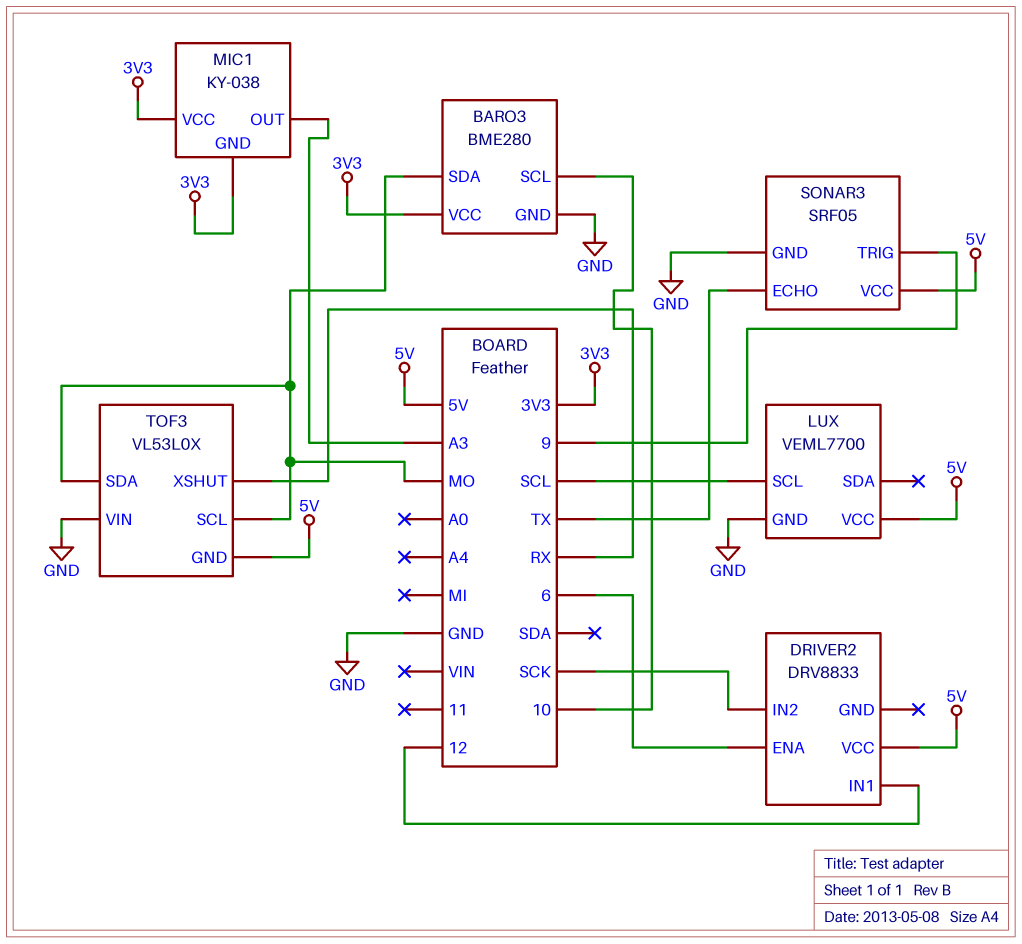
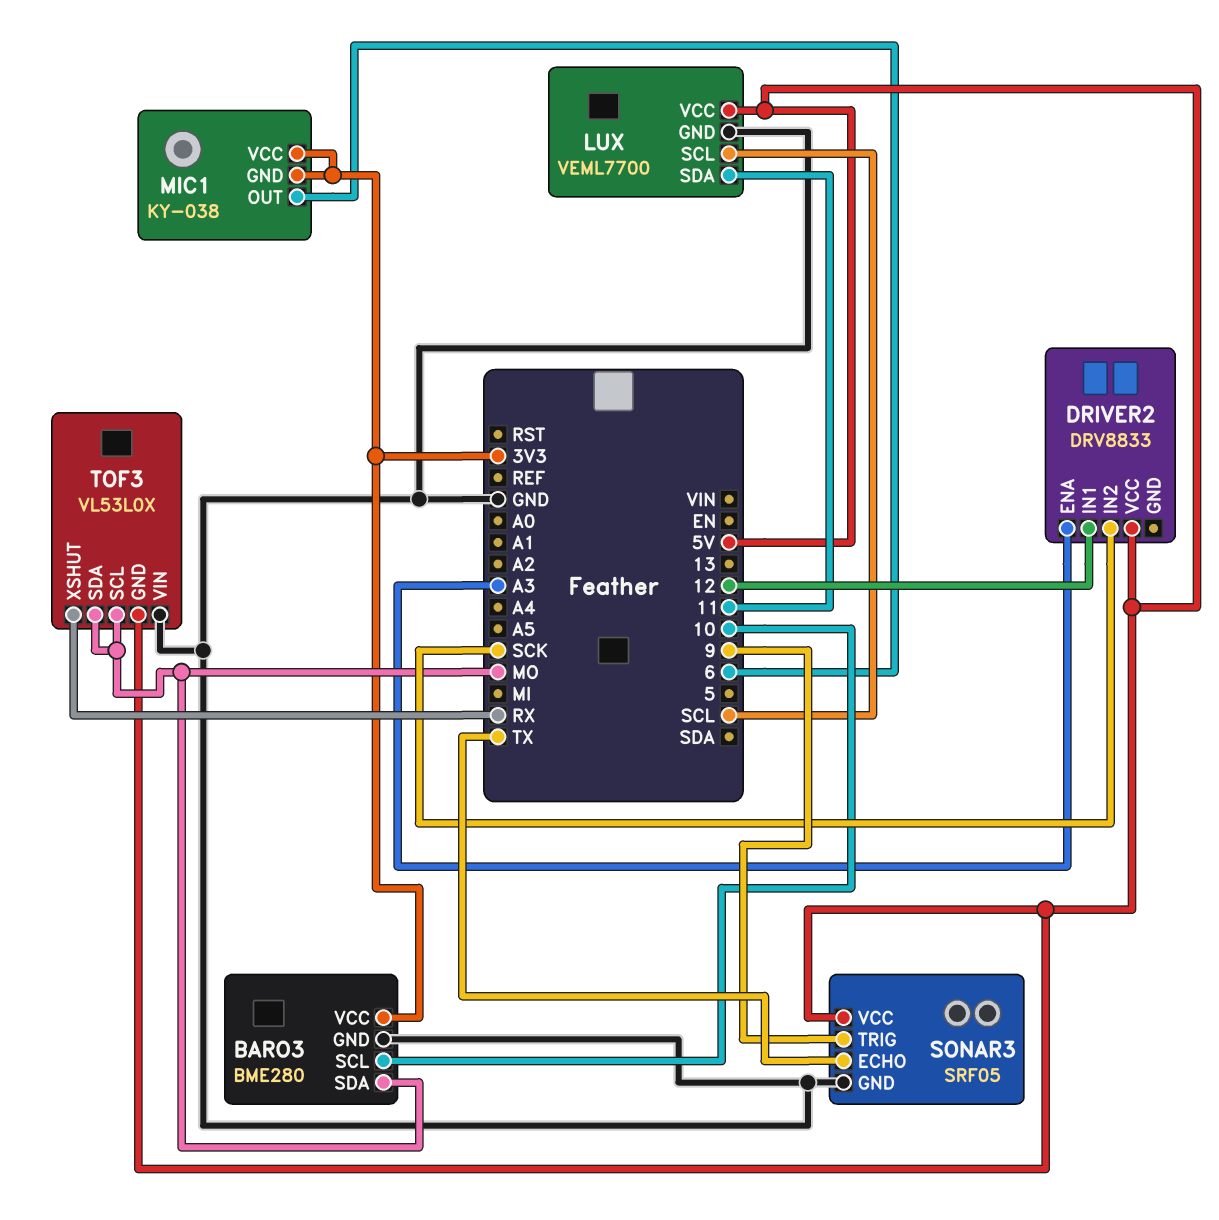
DRIVER2 pin ENA: 6 -> A3
LUX pin SDA: none -> 11
MIC1 pin OUT: A3 -> 6

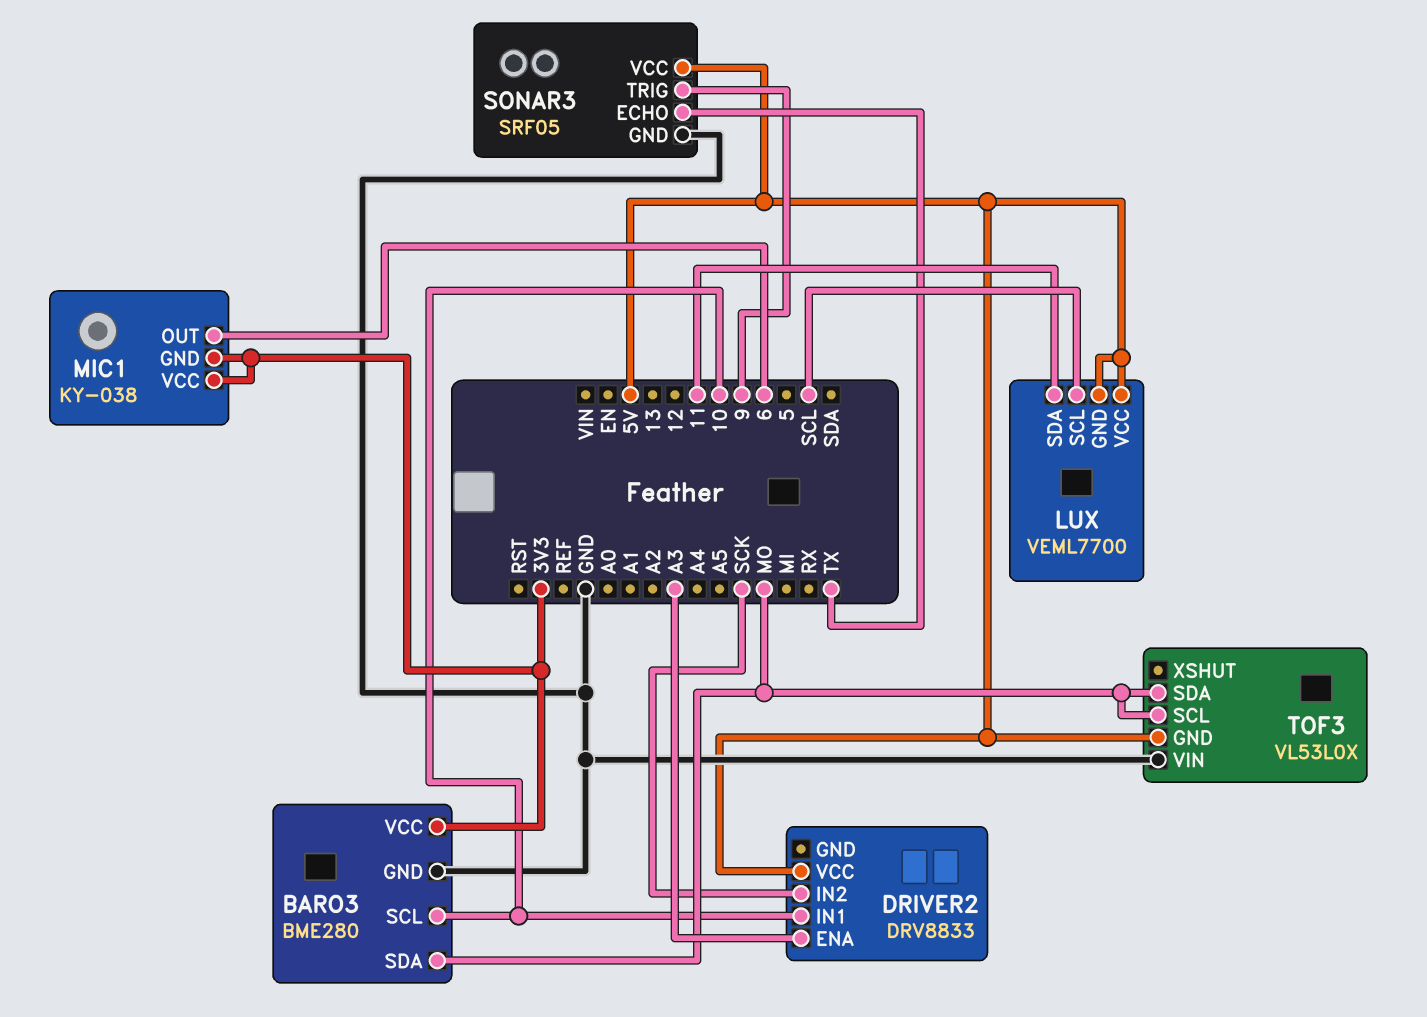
DRIVER2 pin IN1: 12 -> 10
LUX pin GND: GND -> 5V
TOF3 pin XSHUT: RX -> none

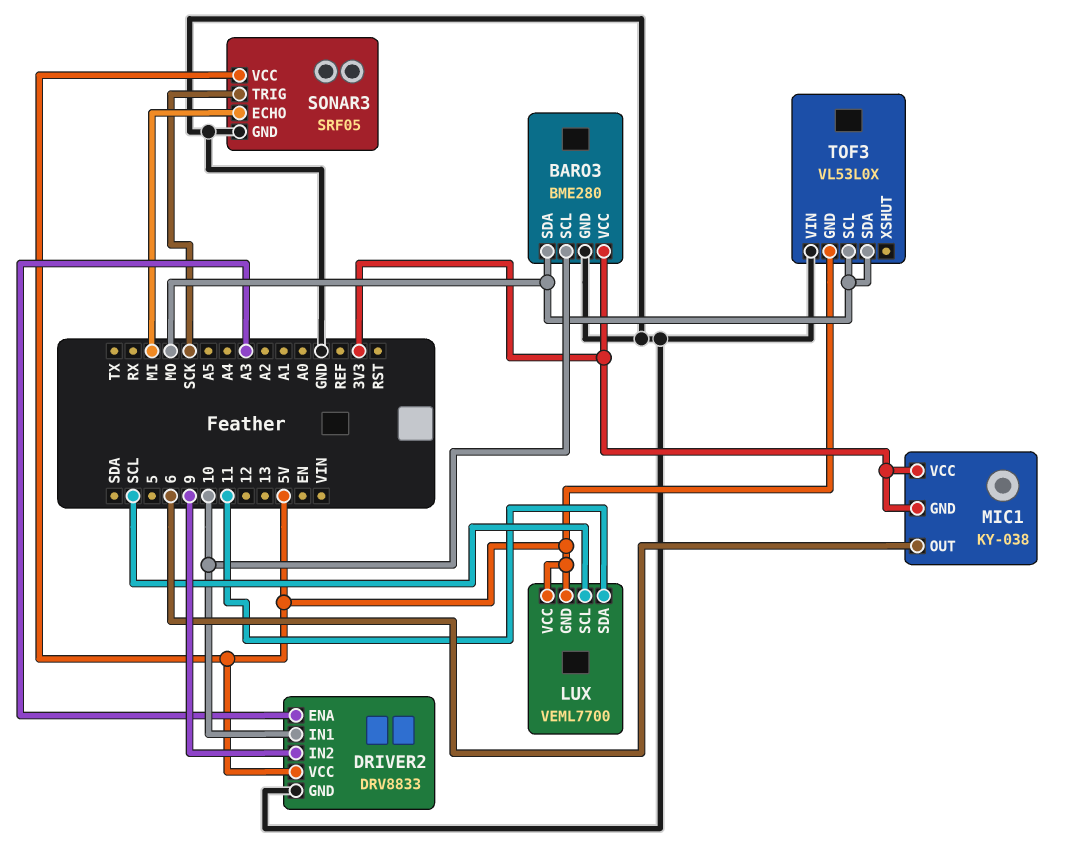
DRIVER2 pin GND: none -> GND
DRIVER2 pin IN2: SCK -> 9
SONAR3 pin ECHO: TX -> MI
SONAR3 pin TRIG: 9 -> SCK

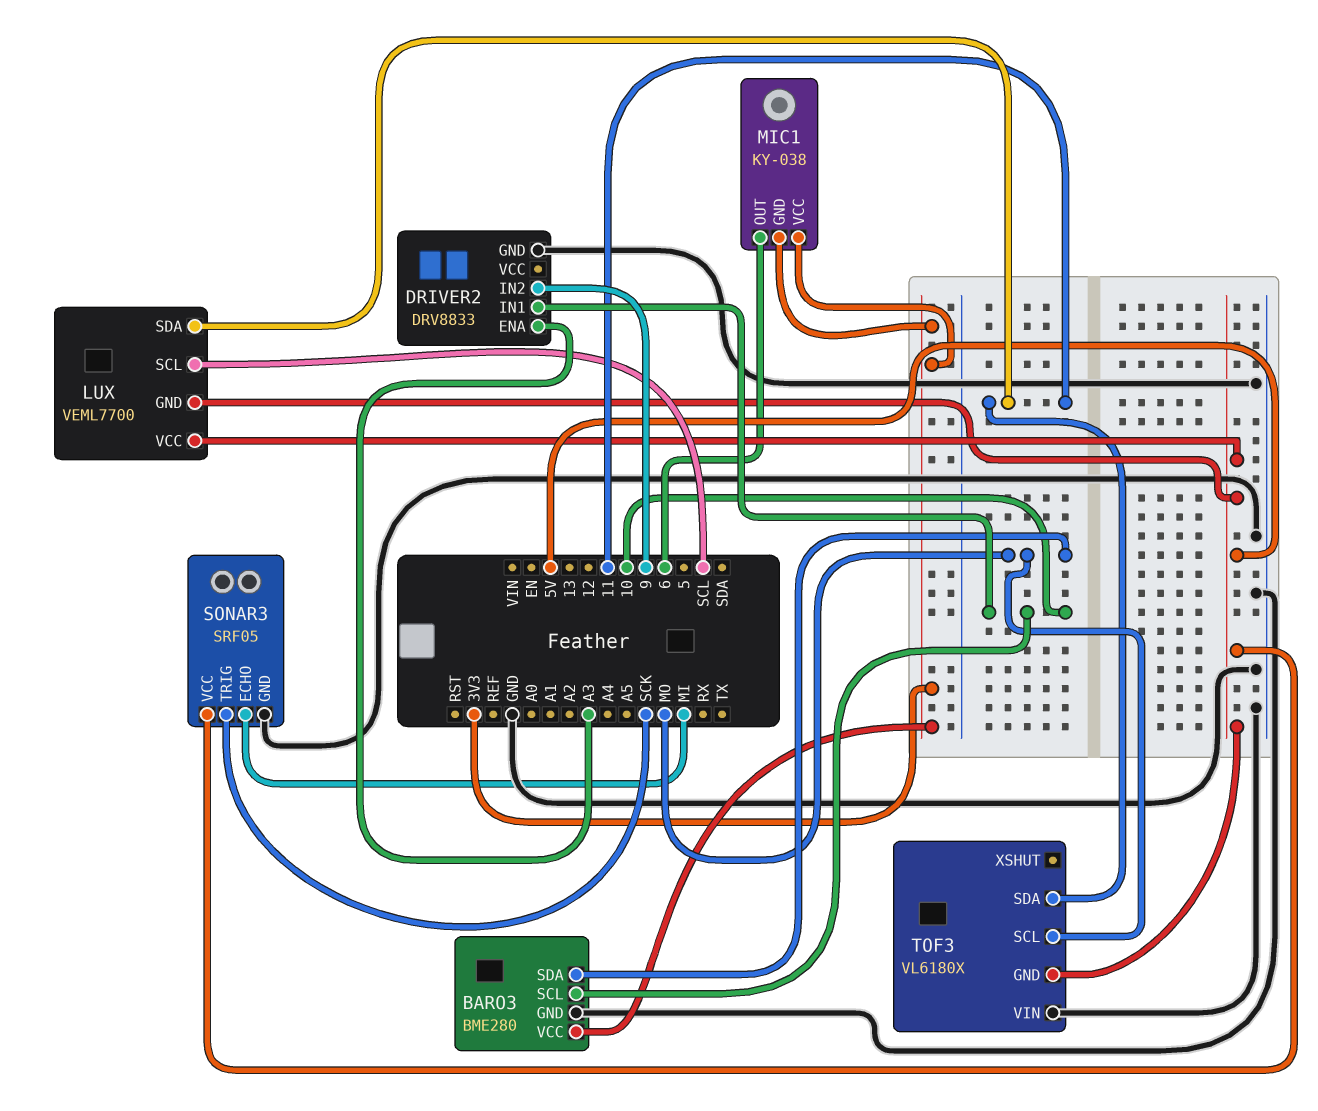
DRIVER2 pin VCC: 5V -> none
TOF3: VL53L0X -> VL6180X
TOF3 pin SDA: MO -> 11

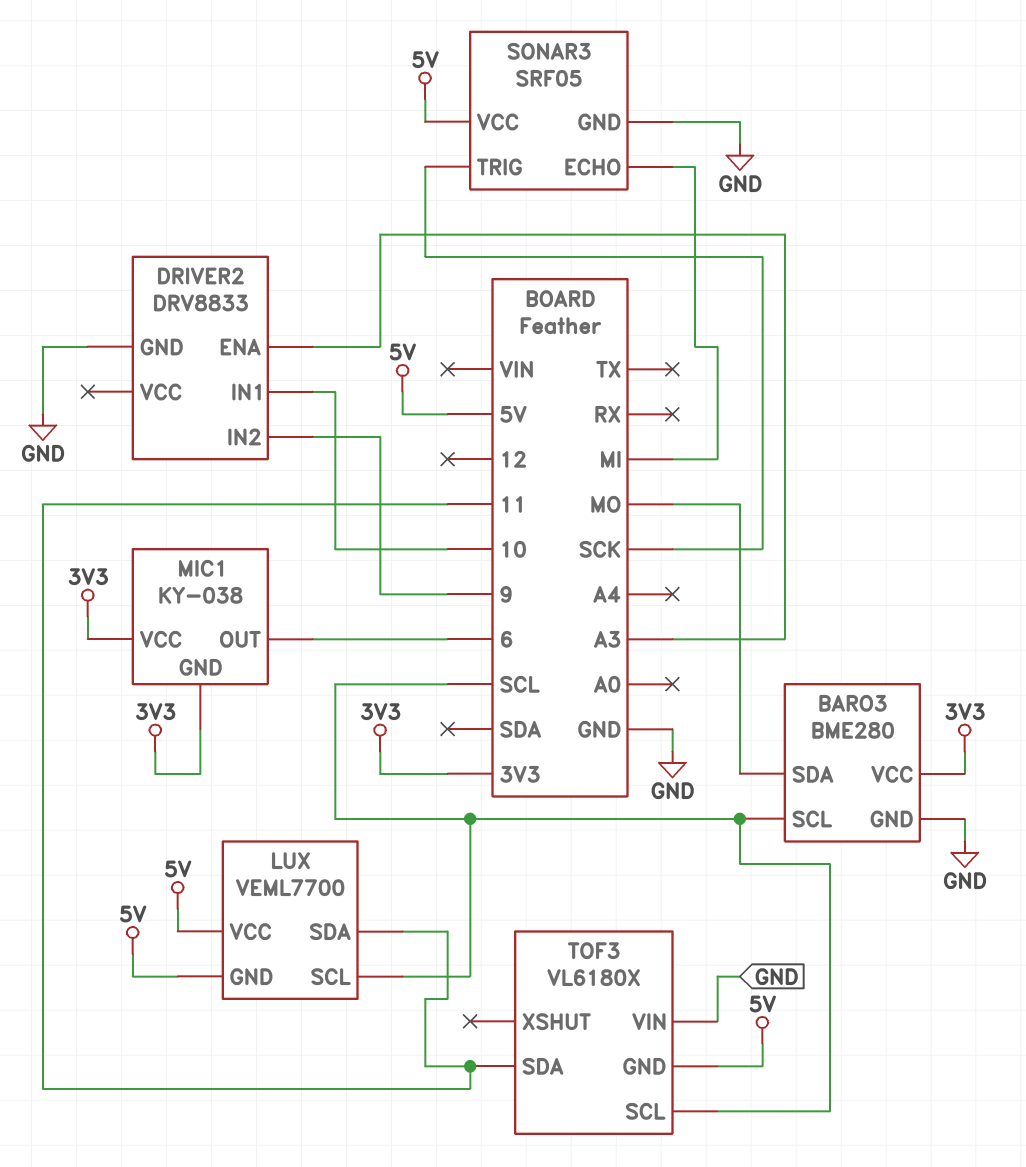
BARO3 pin SCL: 10 -> SCL
TOF3 pin SCL: MO -> SCL

